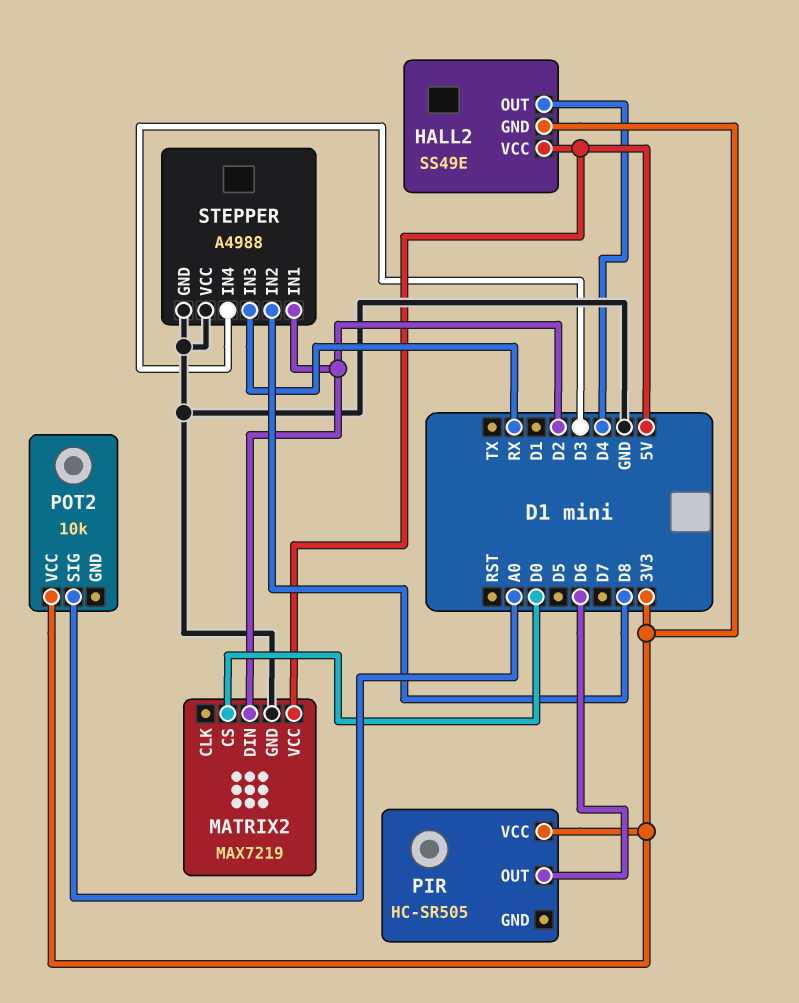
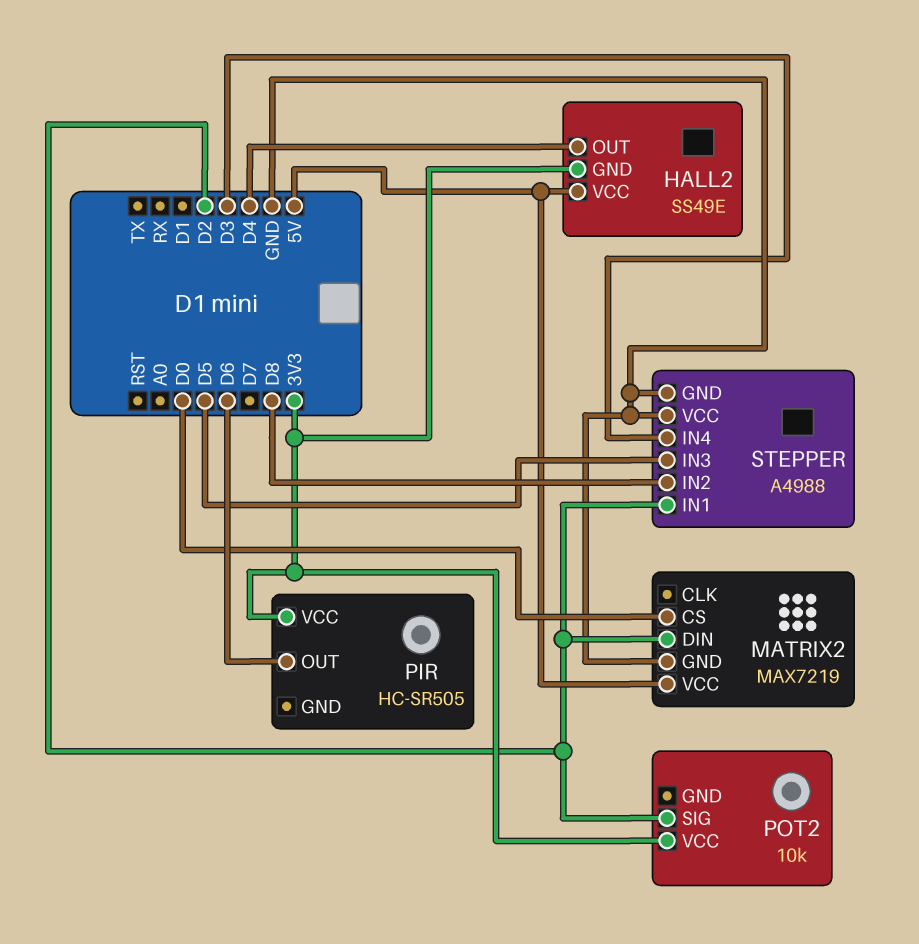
POT2 pin SIG: A0 -> D2
STEPPER pin IN3: RX -> D5

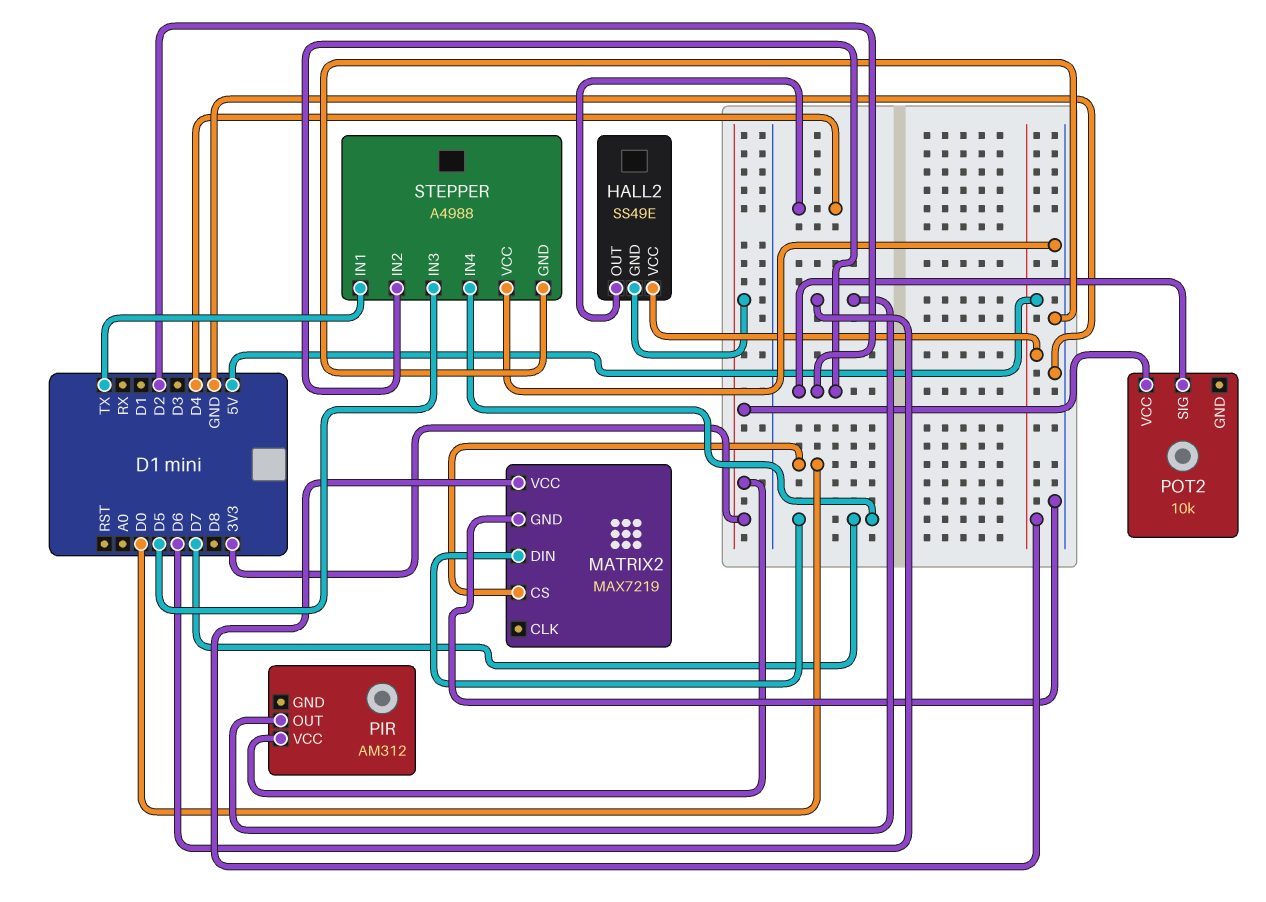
MATRIX2 pin DIN: D2 -> D7
PIR: HC-SR505 -> AM312
STEPPER pin IN1: D2 -> TX
STEPPER pin IN2: D8 -> D2
STEPPER pin IN4: D3 -> D7

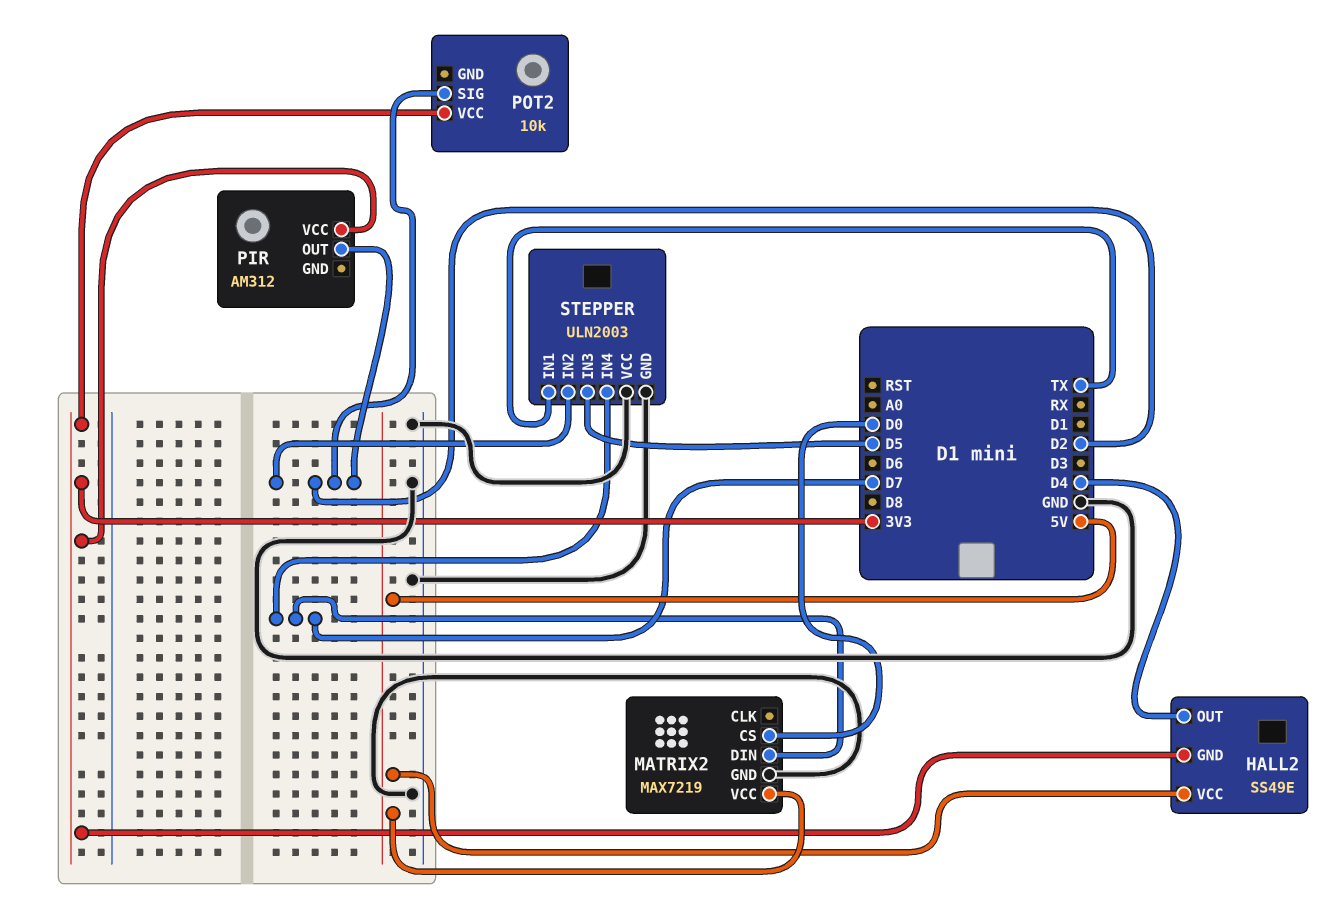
PIR pin OUT: D6 -> D2
STEPPER: A4988 -> ULN2003

